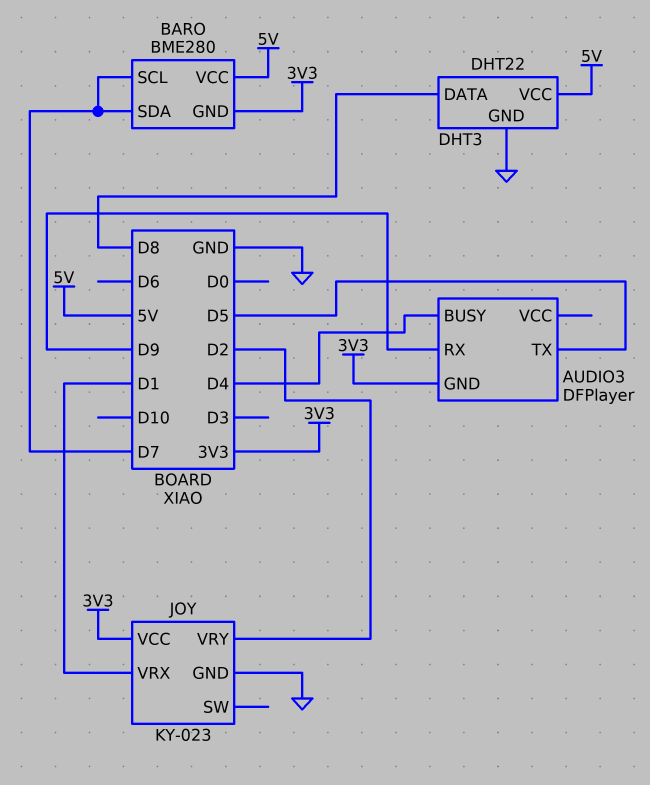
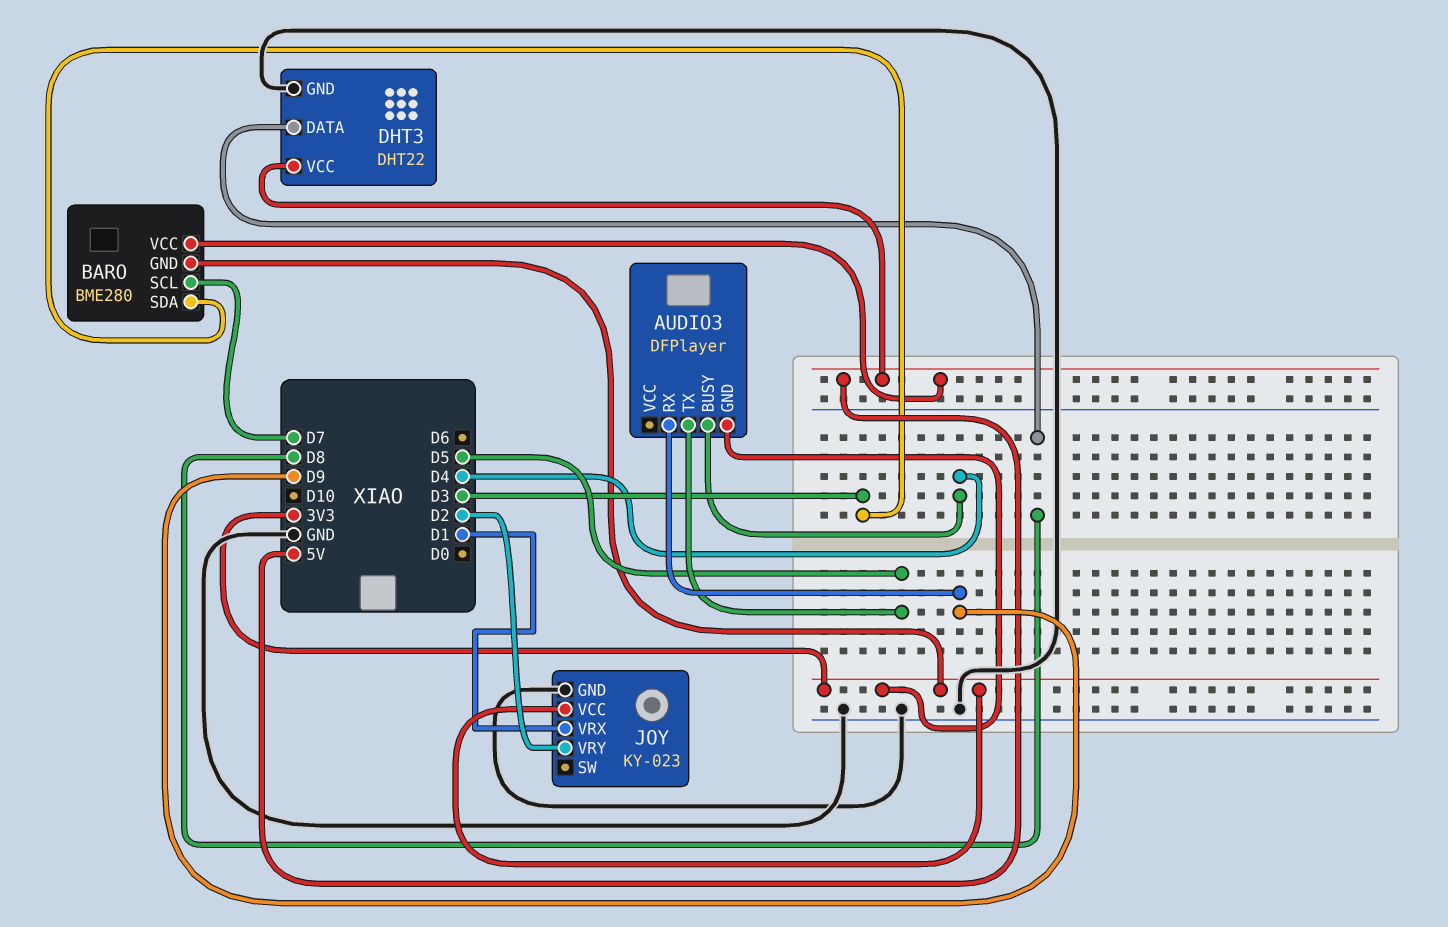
BARO pin SDA: D7 -> D3

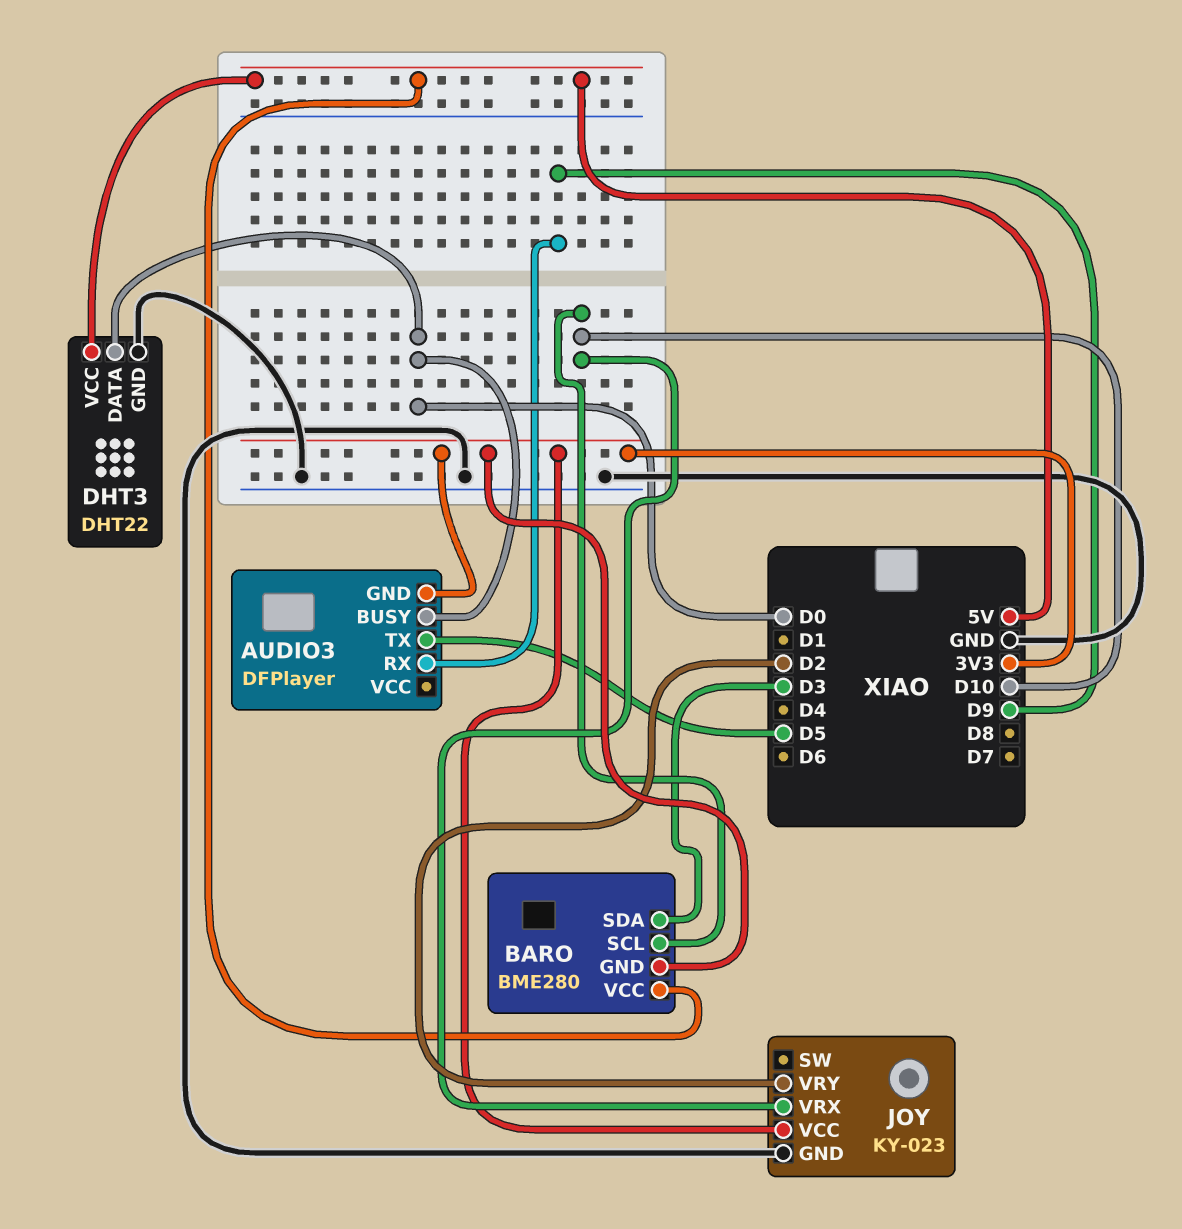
AUDIO3 pin BUSY: D4 -> D0
BARO pin SCL: D7 -> D10
DHT3 pin DATA: D8 -> D0
JOY pin VRX: D1 -> D10

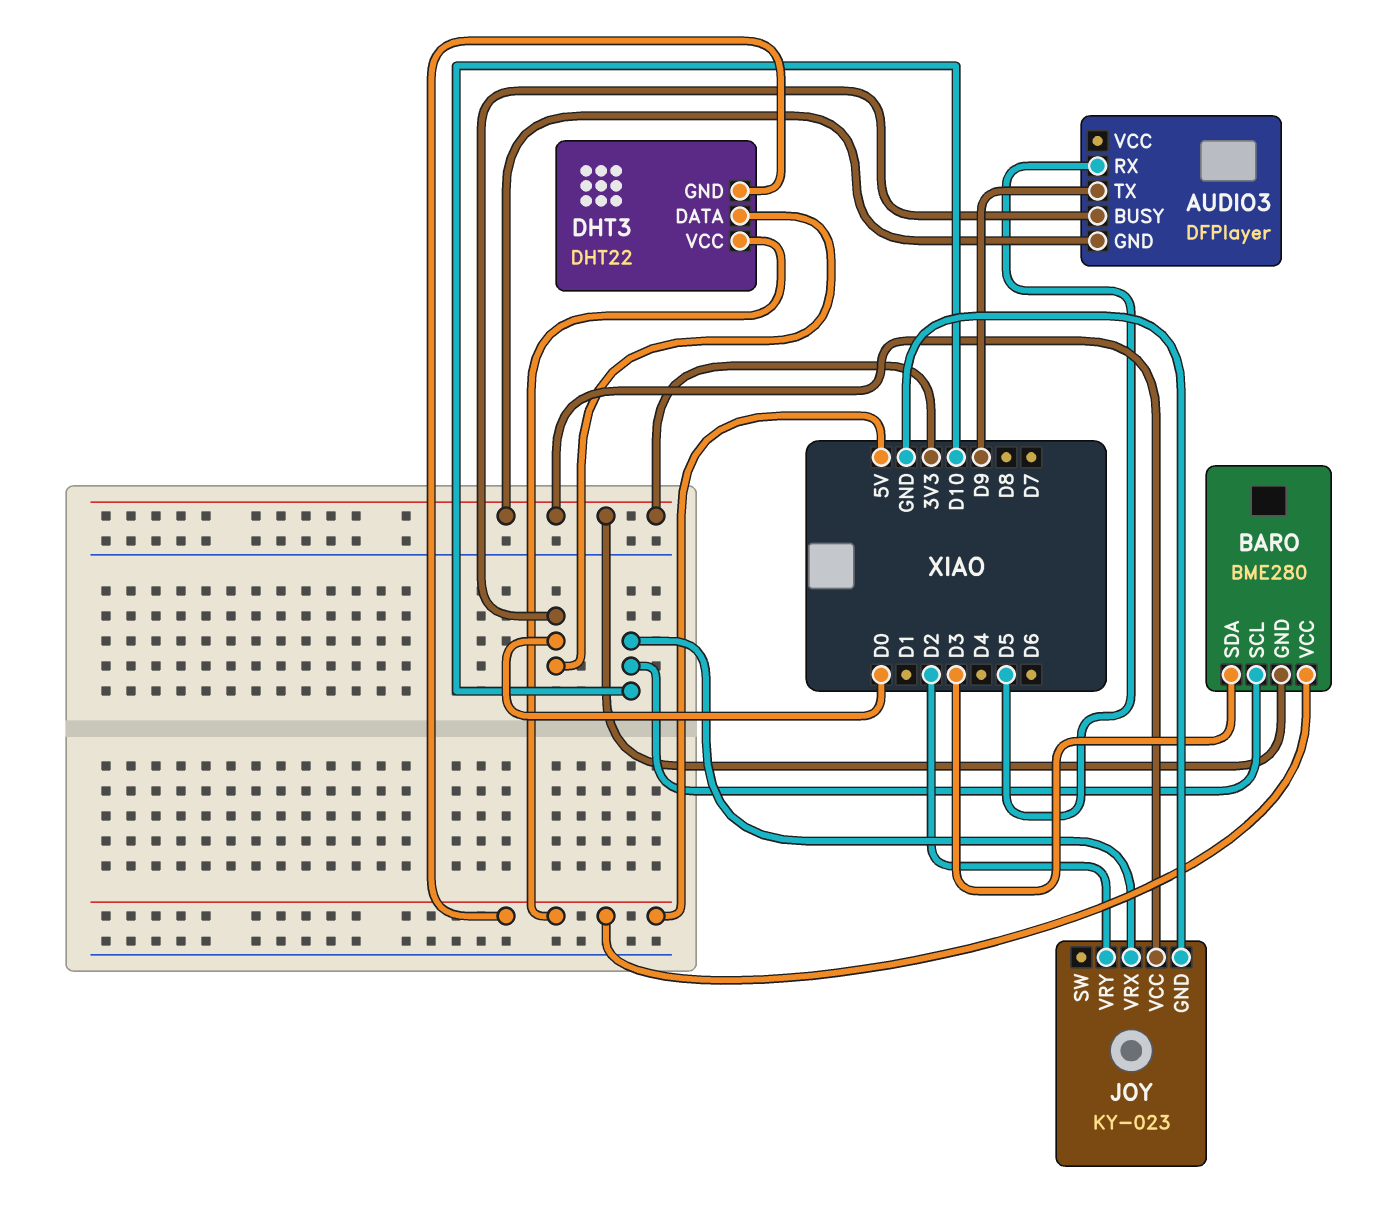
AUDIO3 pin RX: D9 -> D5
AUDIO3 pin TX: D5 -> D9
DHT3 pin GND: GND -> 5V

